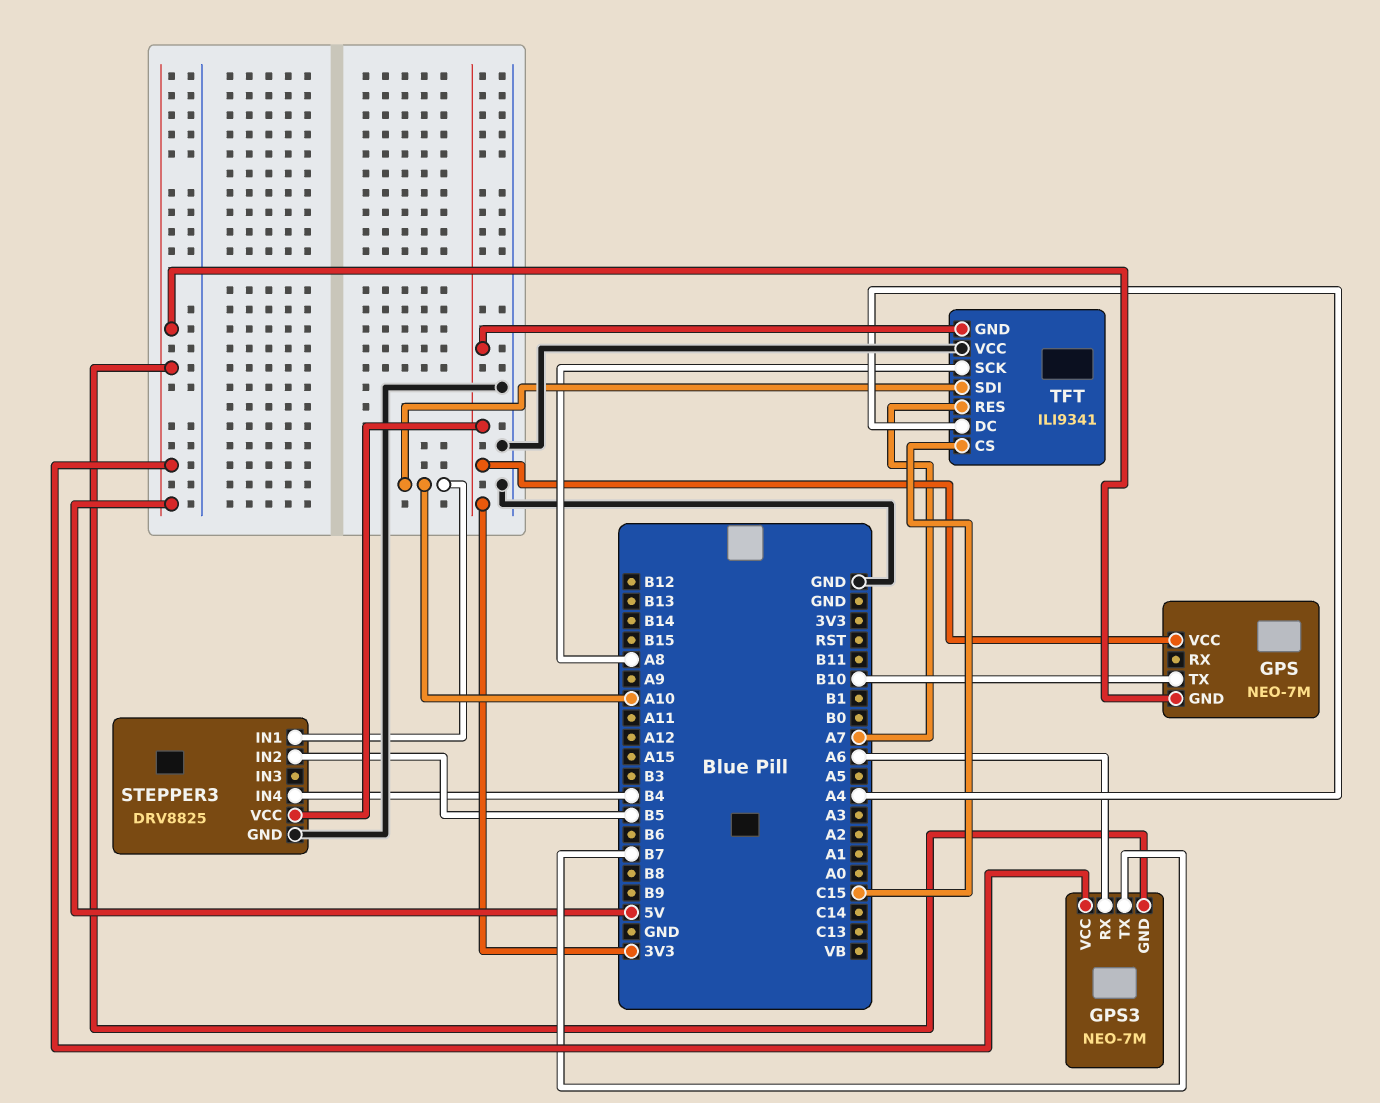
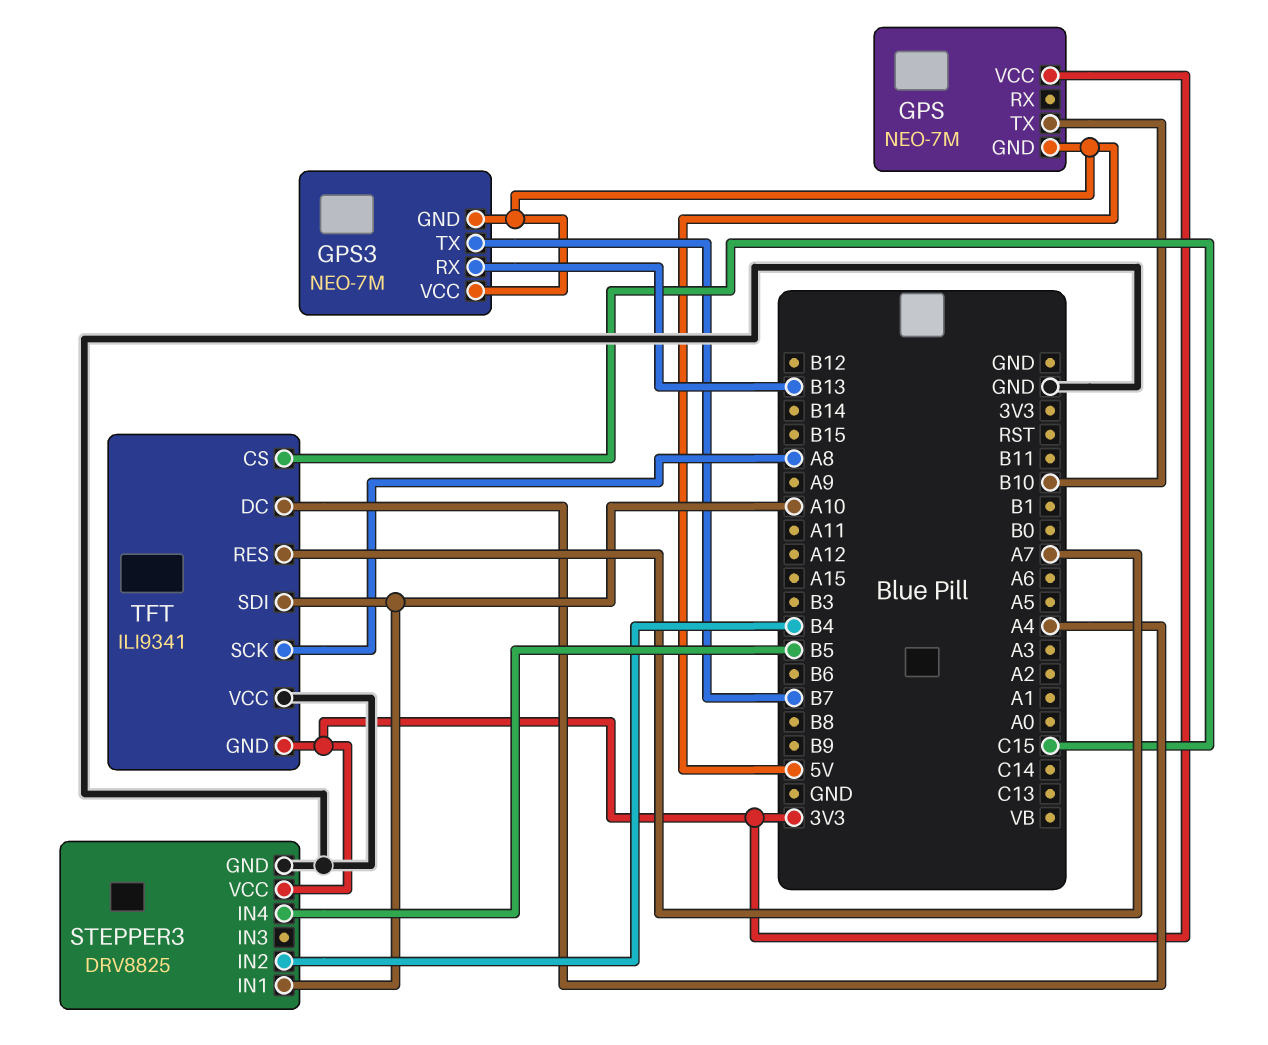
GPS3 pin RX: A6 -> B13
STEPPER3 pin IN2: B5 -> B4
STEPPER3 pin IN4: B4 -> B5

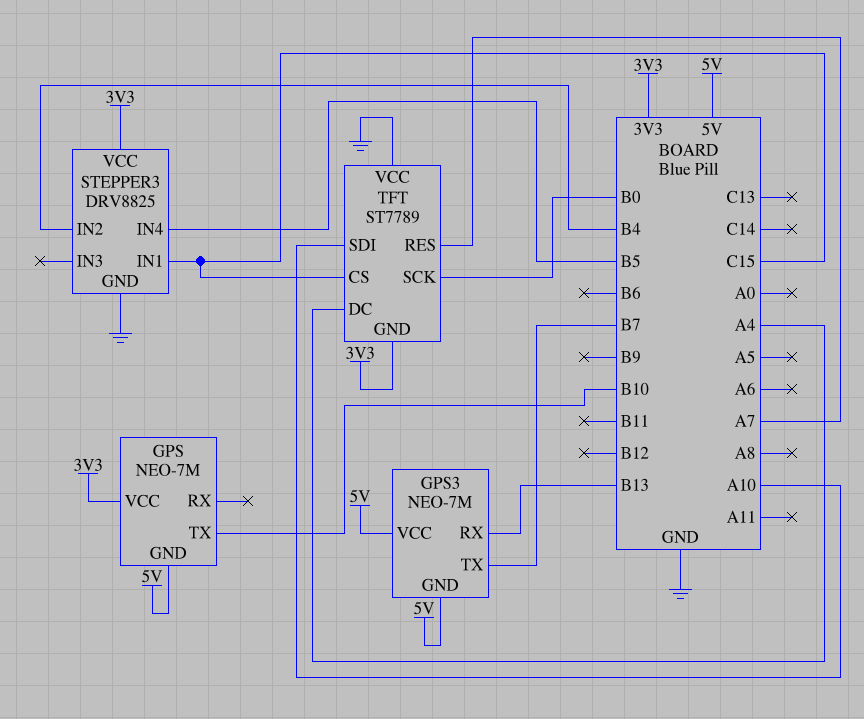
STEPPER3 pin IN1: A10 -> C15
TFT: ILI9341 -> ST7789
TFT pin SCK: A8 -> B0

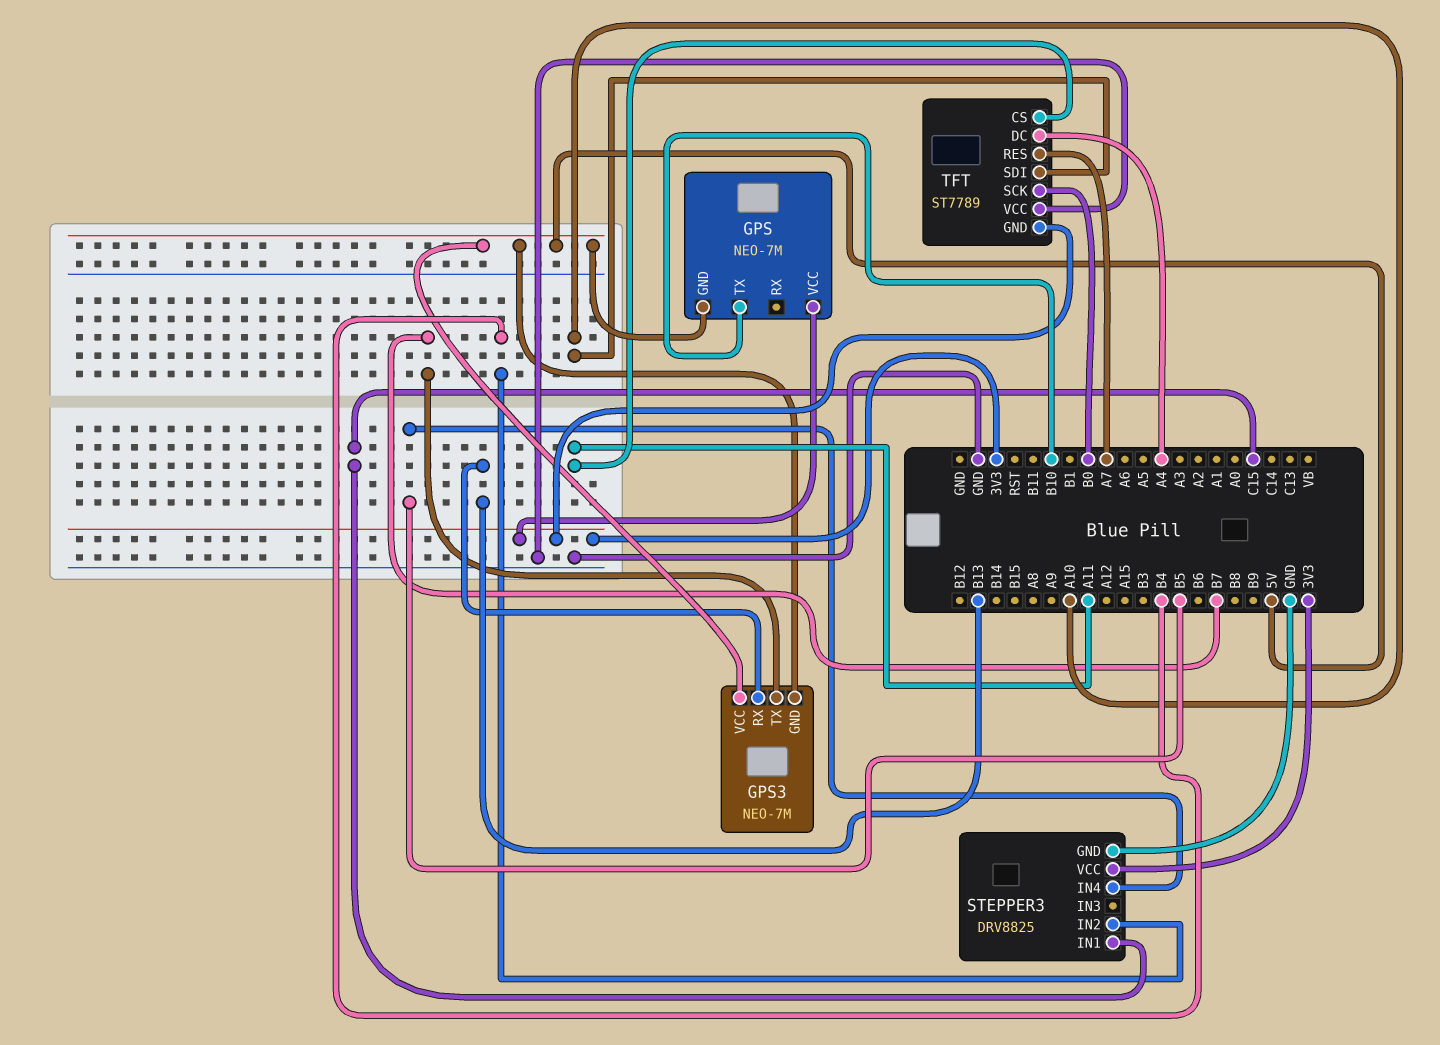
TFT pin CS: C15 -> A11

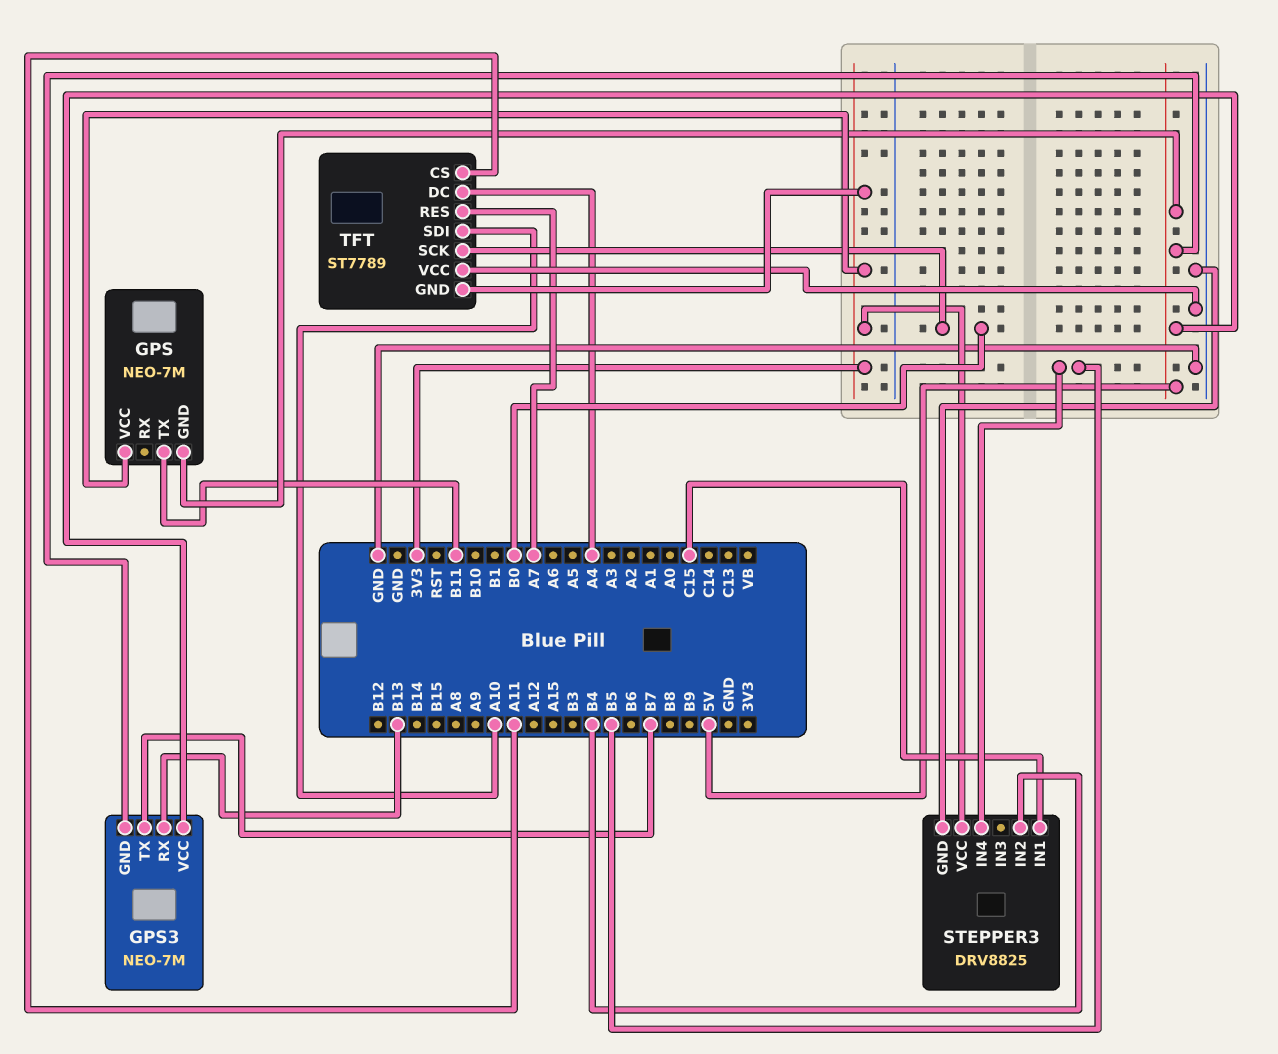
GPS pin TX: B10 -> B11

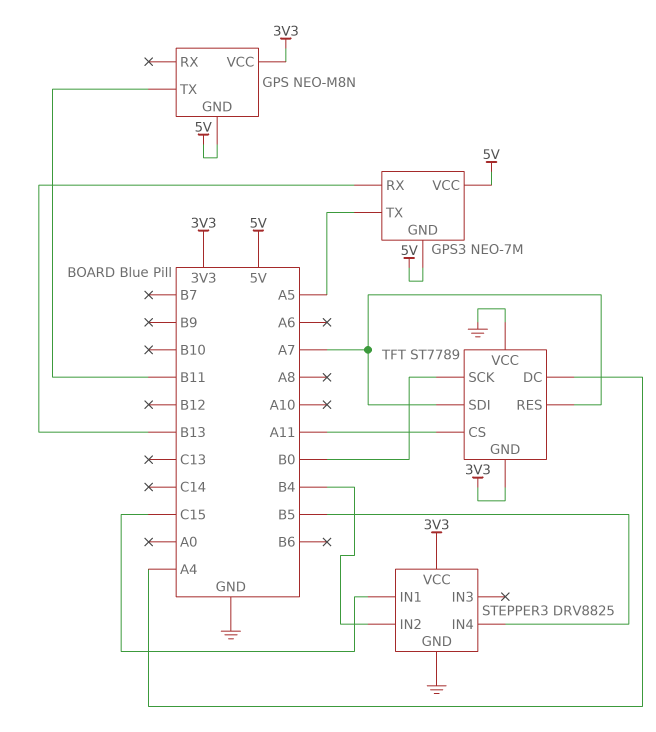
GPS: NEO-7M -> NEO-M8N
GPS3 pin TX: B7 -> A5
TFT pin SDI: A10 -> A7

